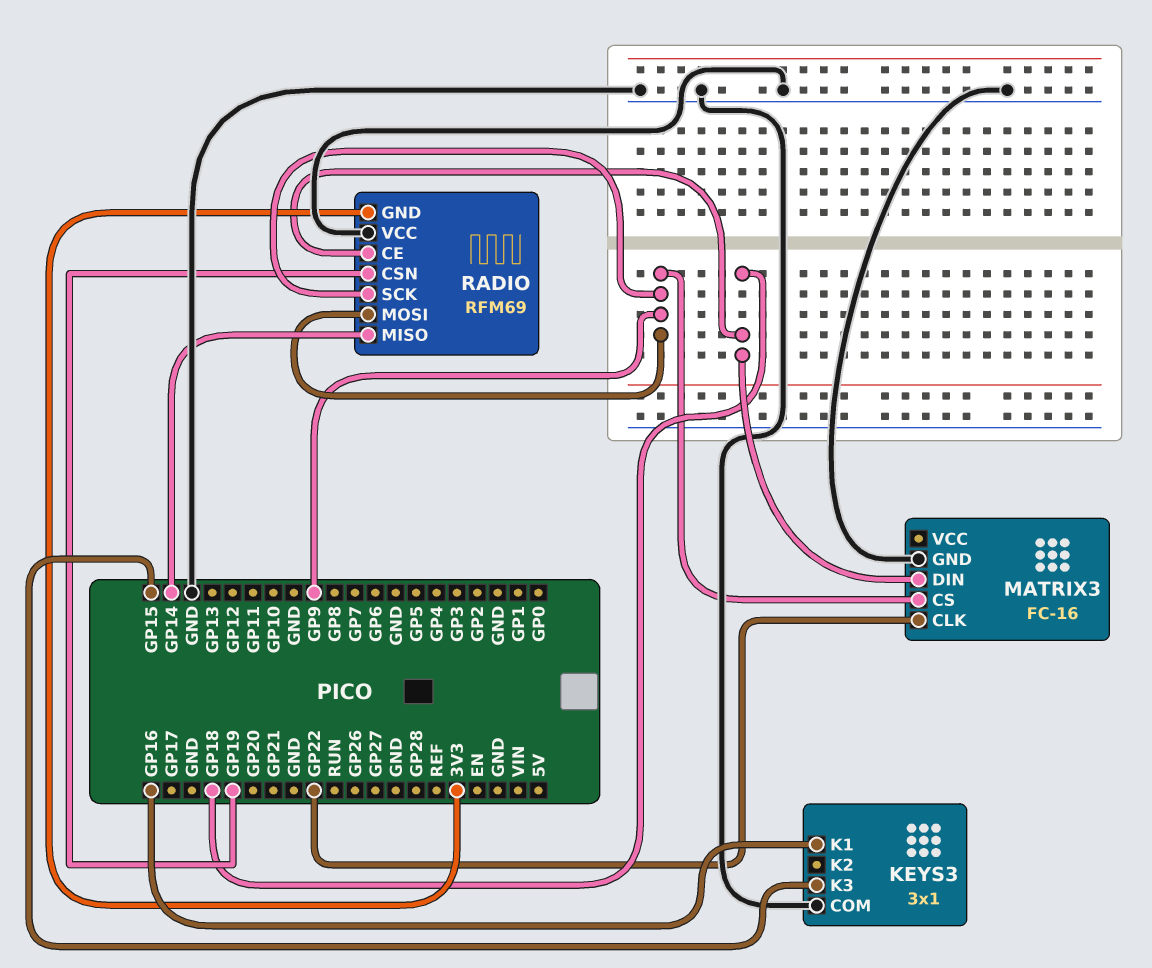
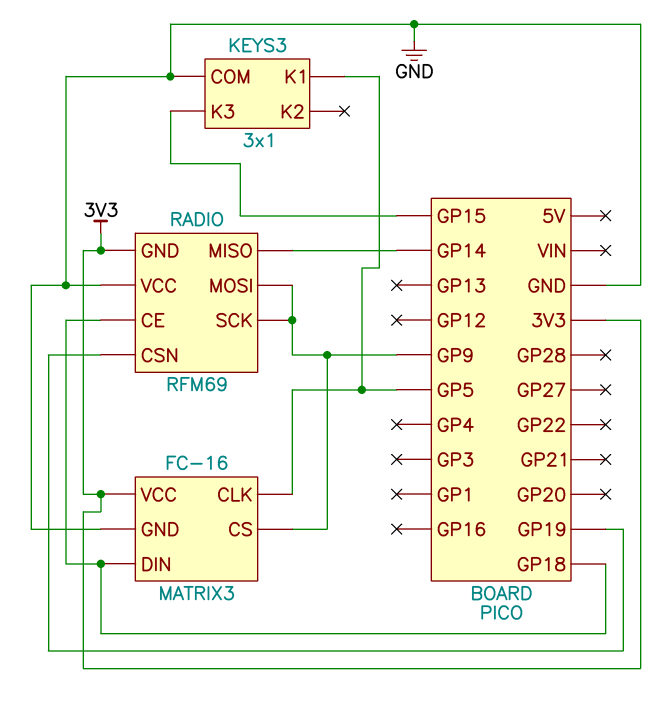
KEYS3 pin K1: GP16 -> GP5
MATRIX3 pin CLK: GP22 -> GP5
MATRIX3 pin VCC: none -> 3V3

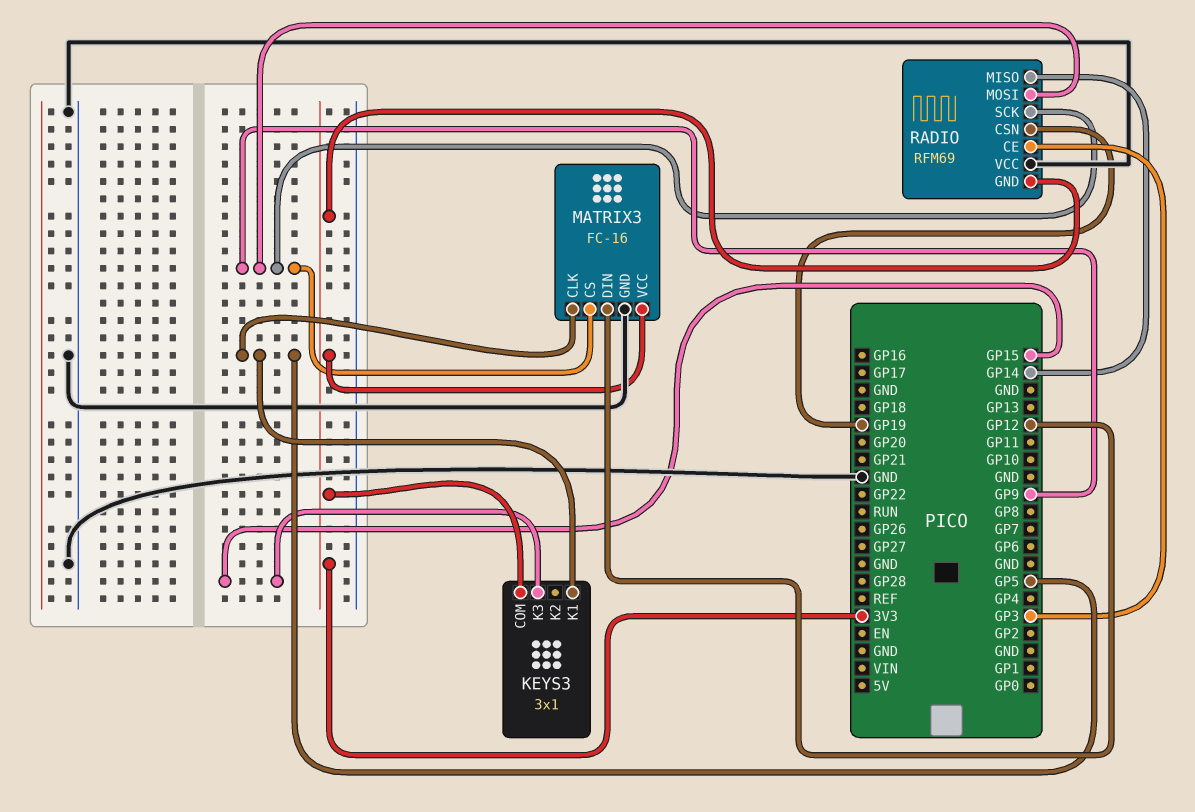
KEYS3 pin COM: GND -> 3V3
MATRIX3 pin DIN: GP18 -> GP12
RADIO pin CE: GP18 -> GP3

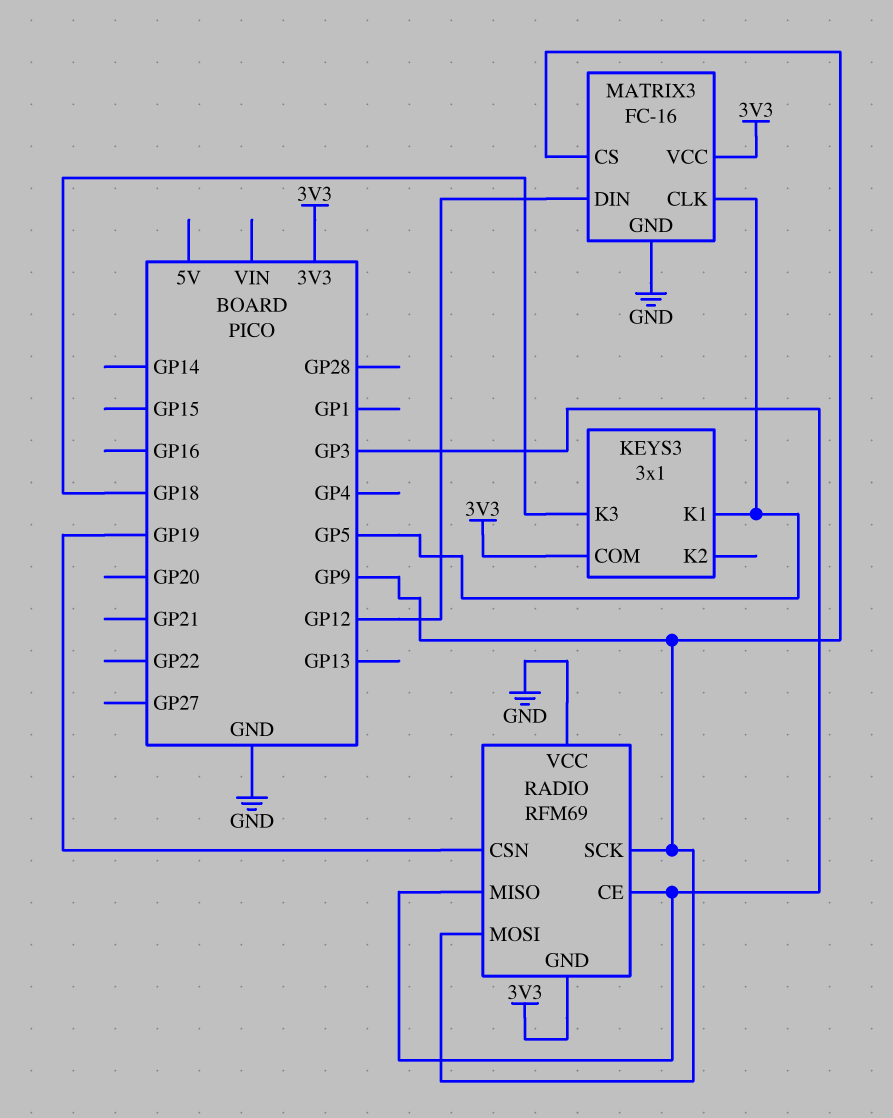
KEYS3 pin K3: GP15 -> GP18
RADIO pin MISO: GP14 -> GP3

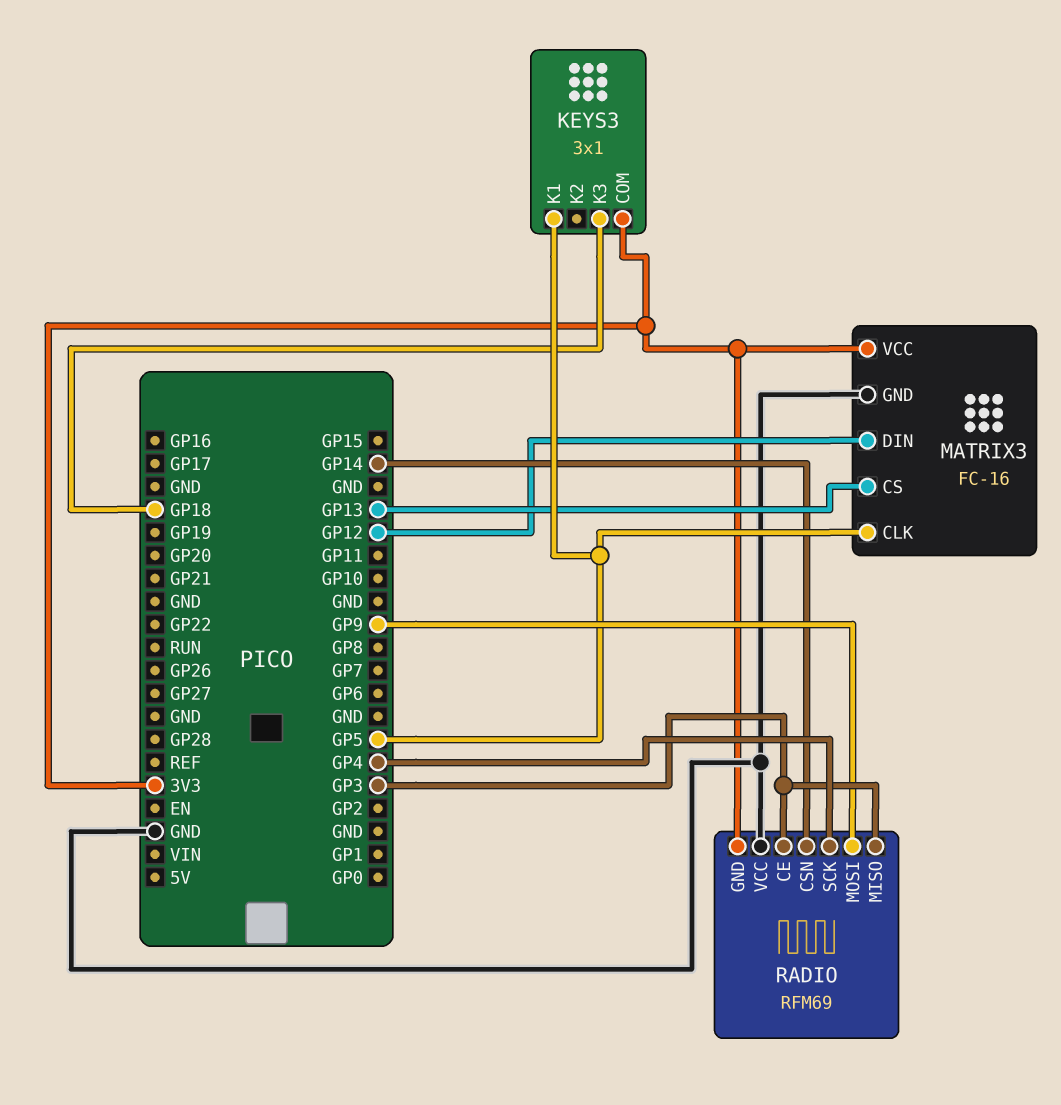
MATRIX3 pin CS: GP9 -> GP13
RADIO pin CSN: GP19 -> GP14
RADIO pin SCK: GP9 -> GP4

